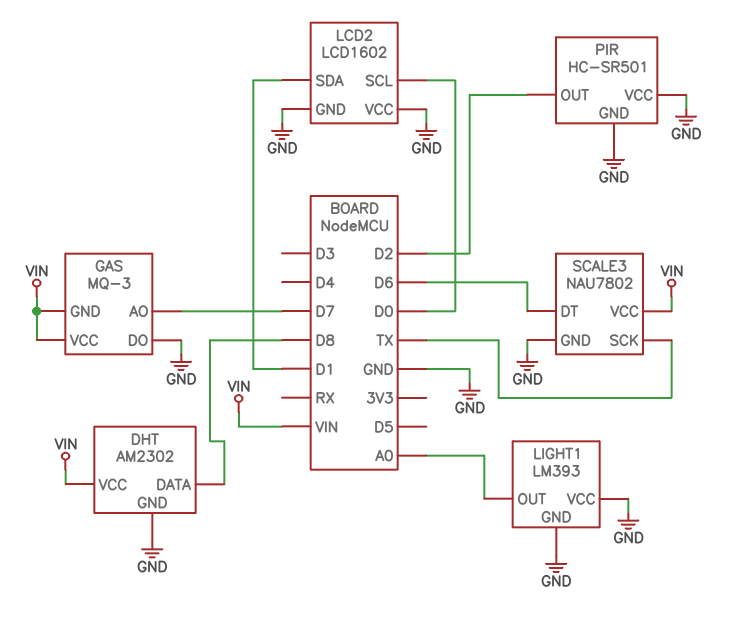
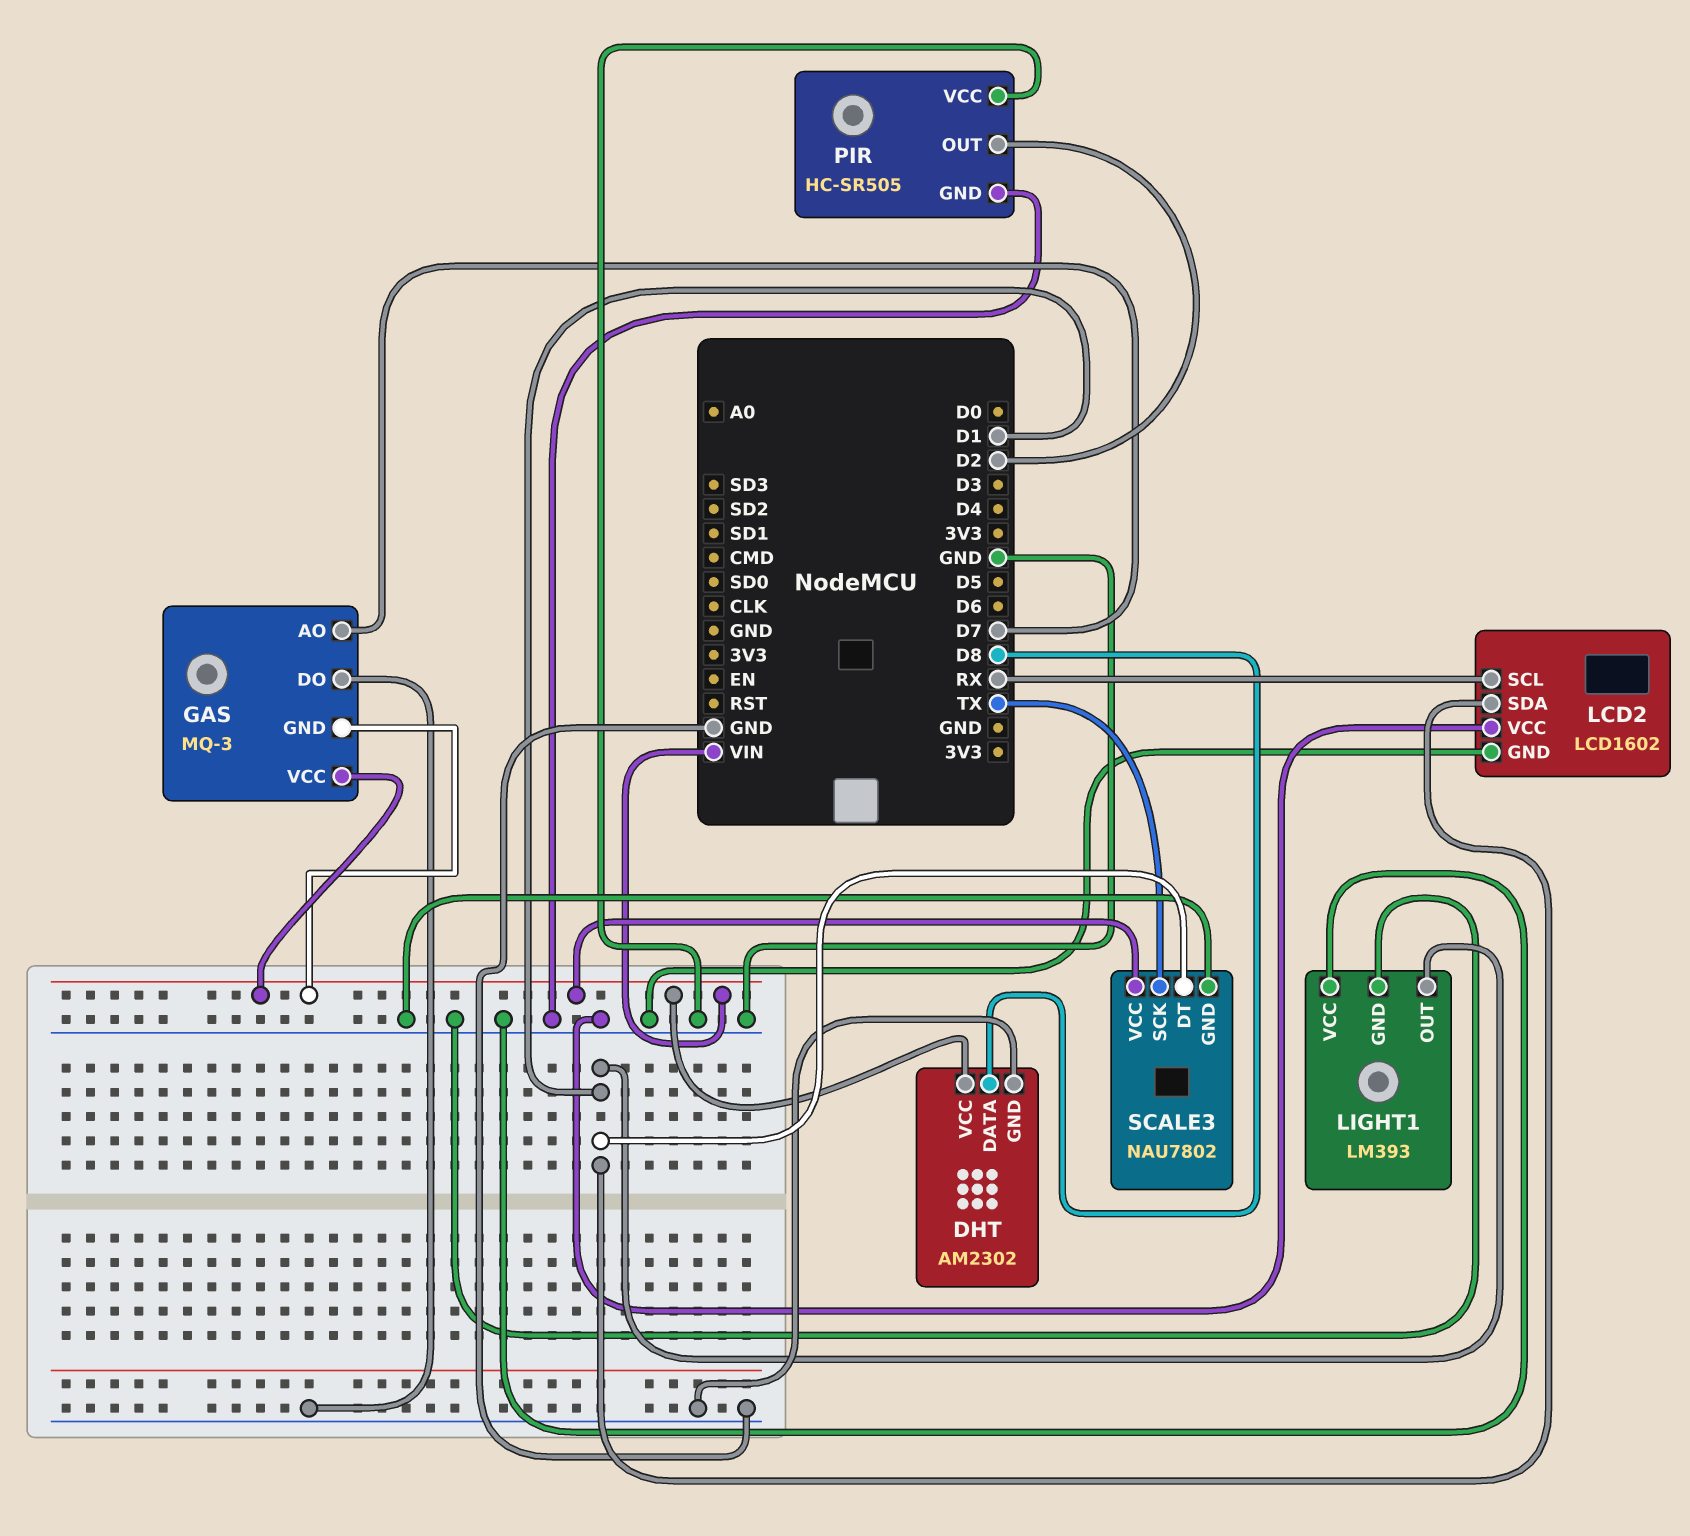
LCD2 pin SCL: D0 -> RX
LIGHT1 pin OUT: A0 -> D1
PIR: HC-SR501 -> HC-SR505
SCALE3 pin DT: D6 -> D1

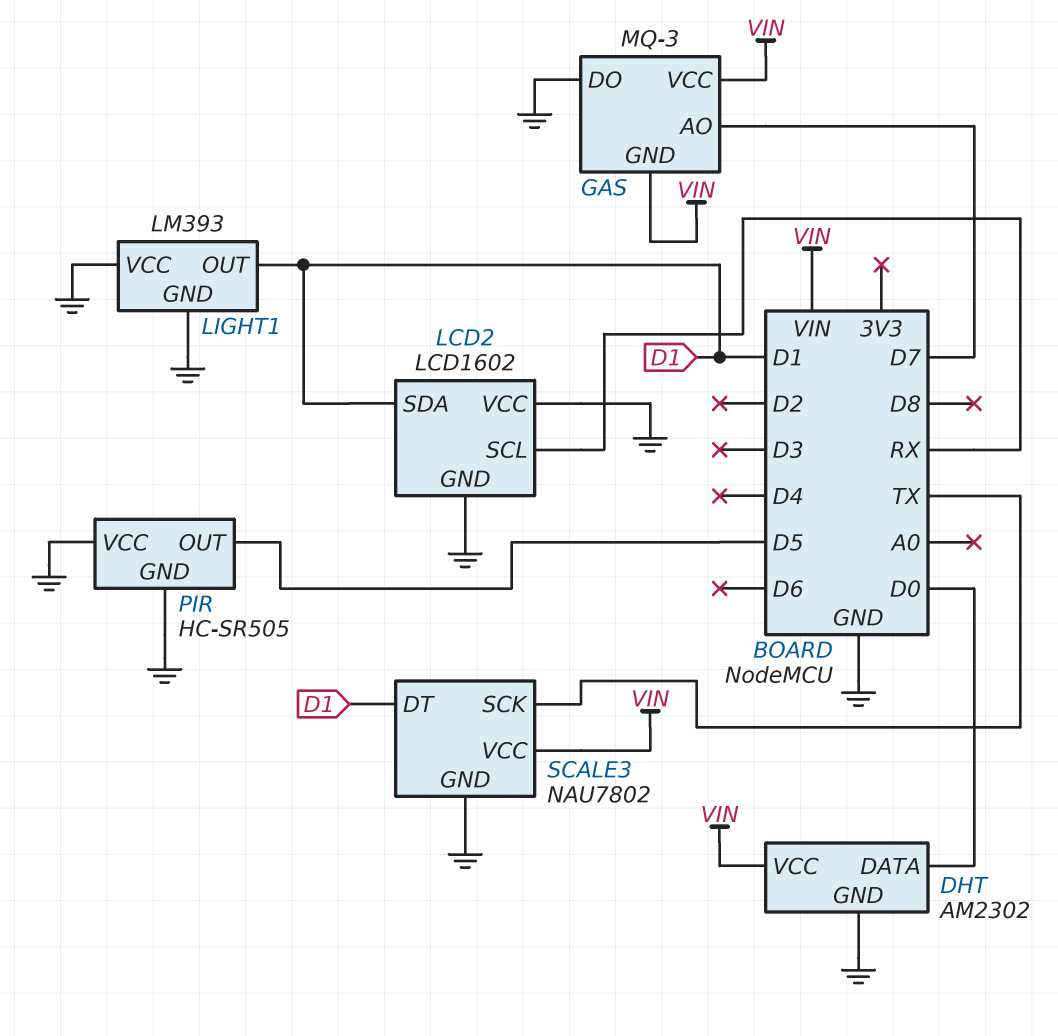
DHT pin DATA: D8 -> D0
PIR pin OUT: D2 -> D5

